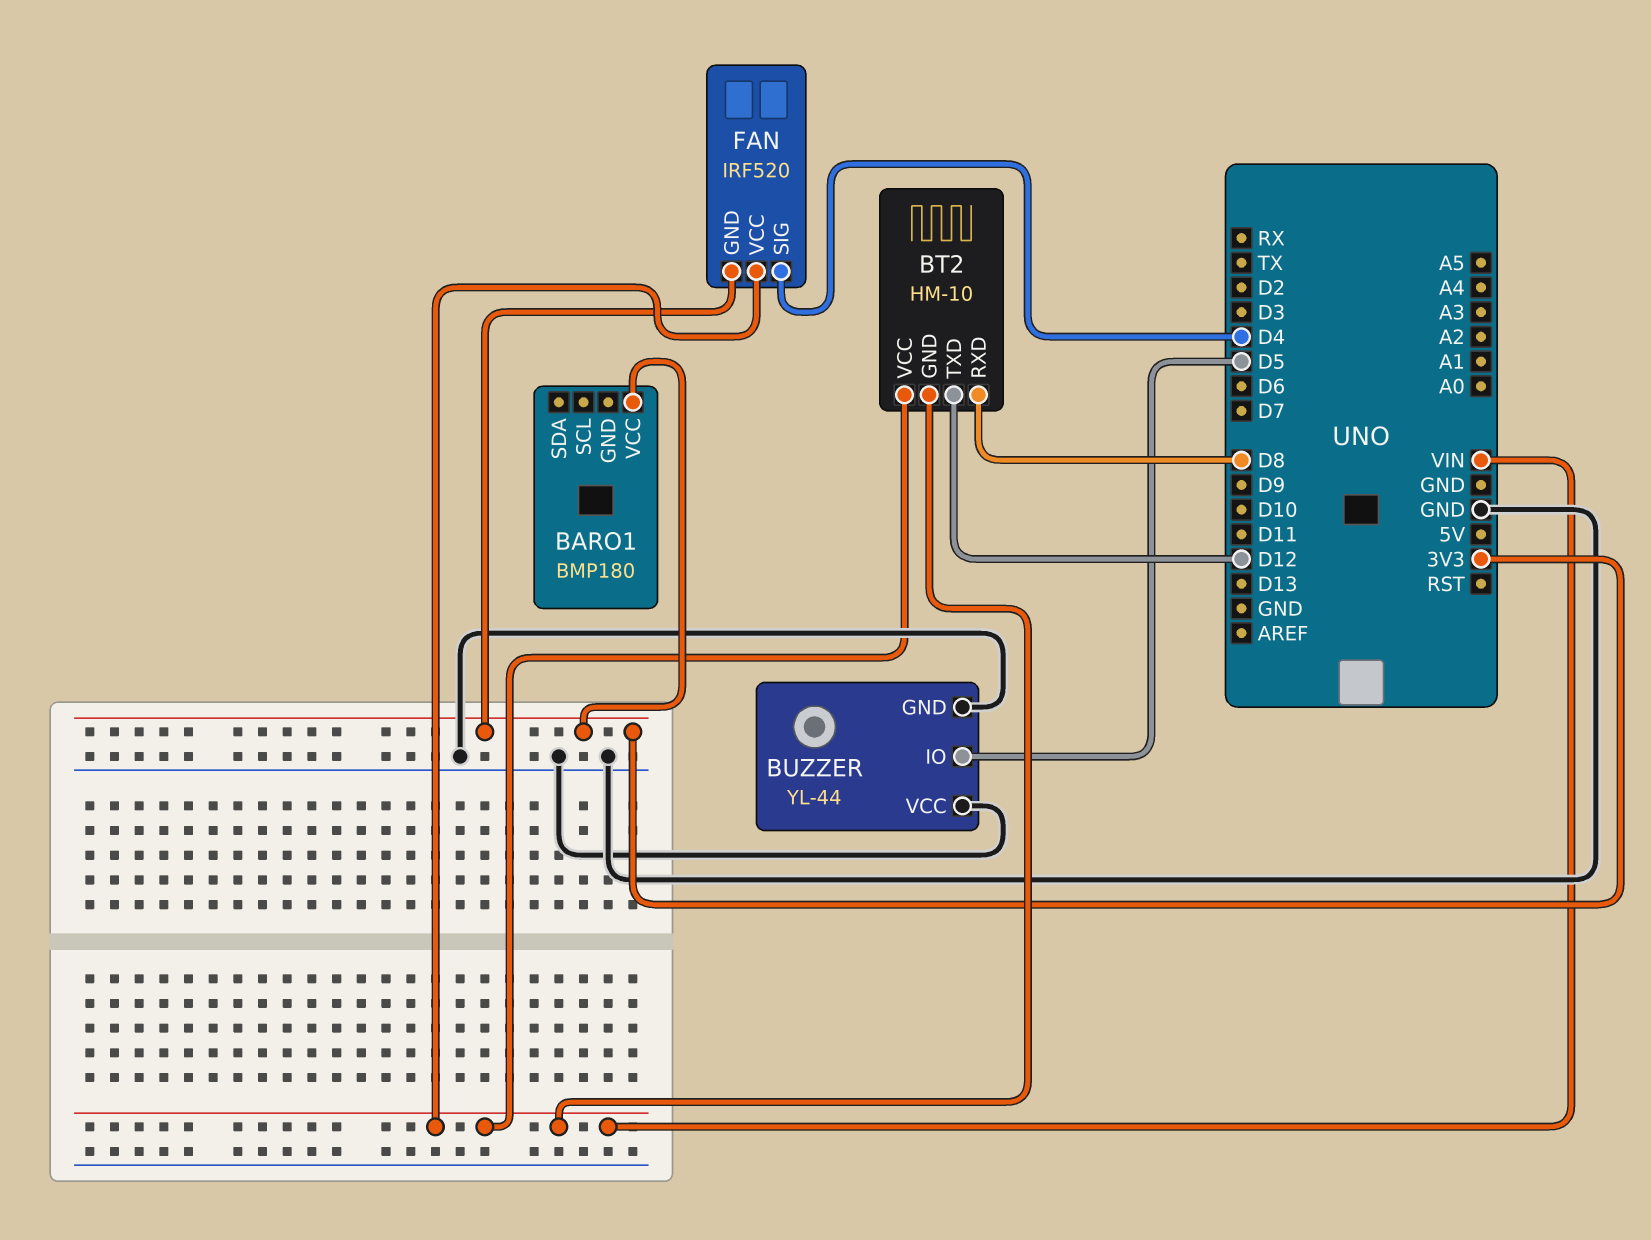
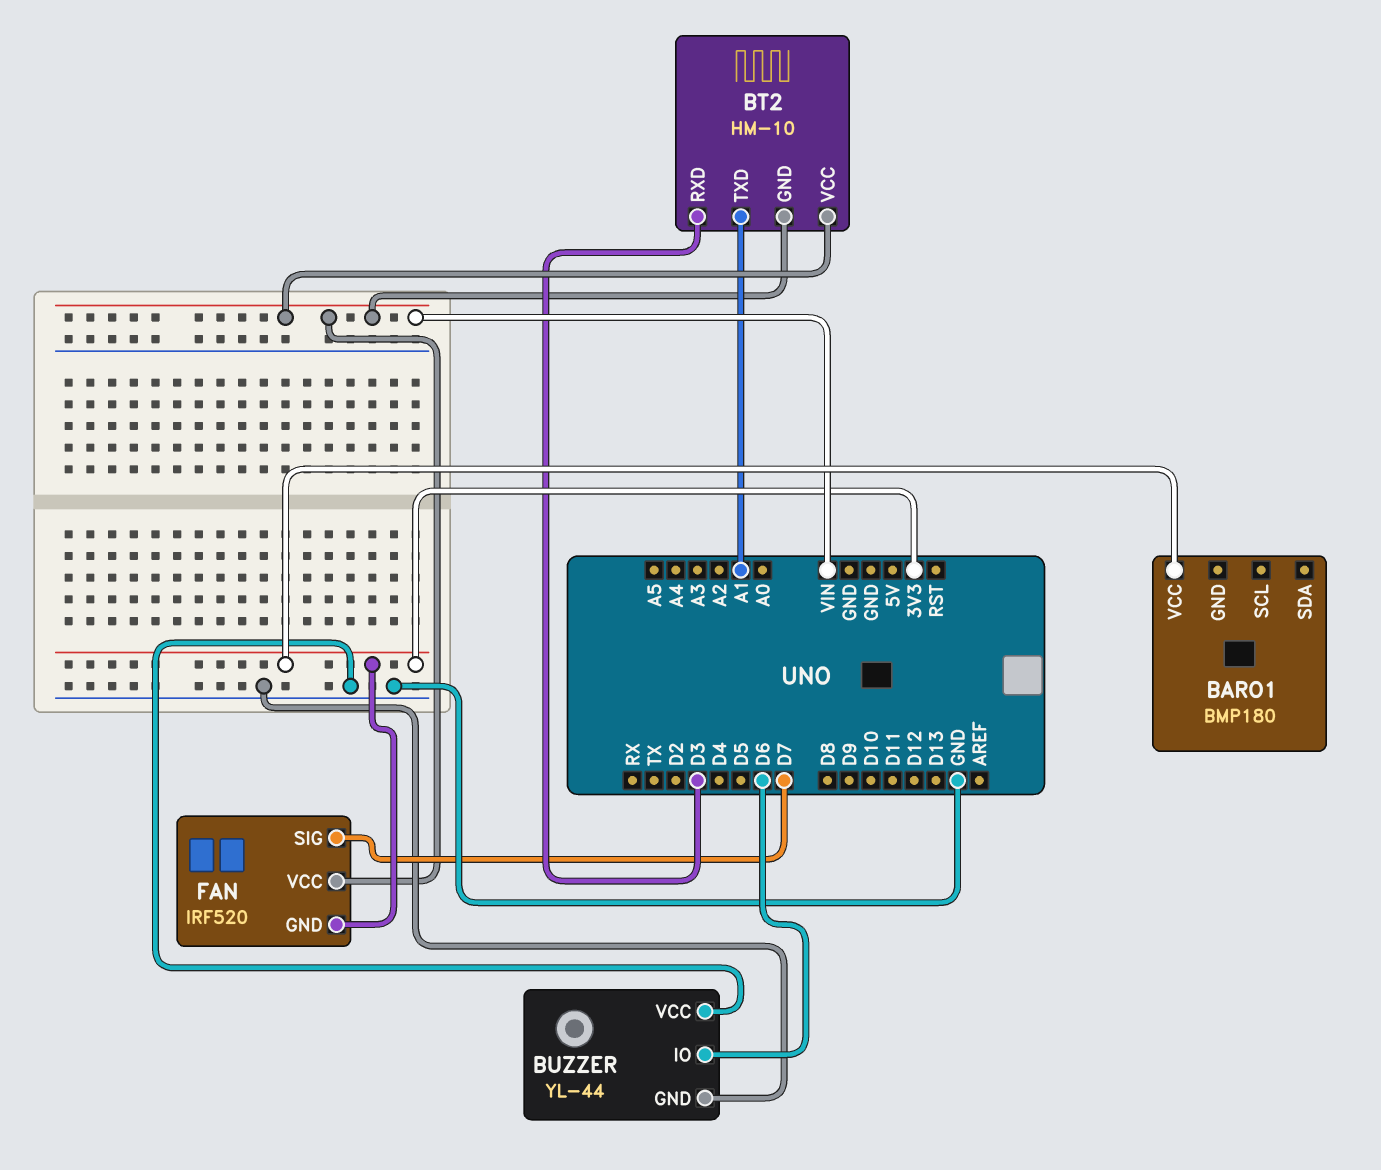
BT2 pin RXD: D8 -> D3
BT2 pin TXD: D12 -> A1
BUZZER pin IO: D5 -> D6
FAN pin SIG: D4 -> D7

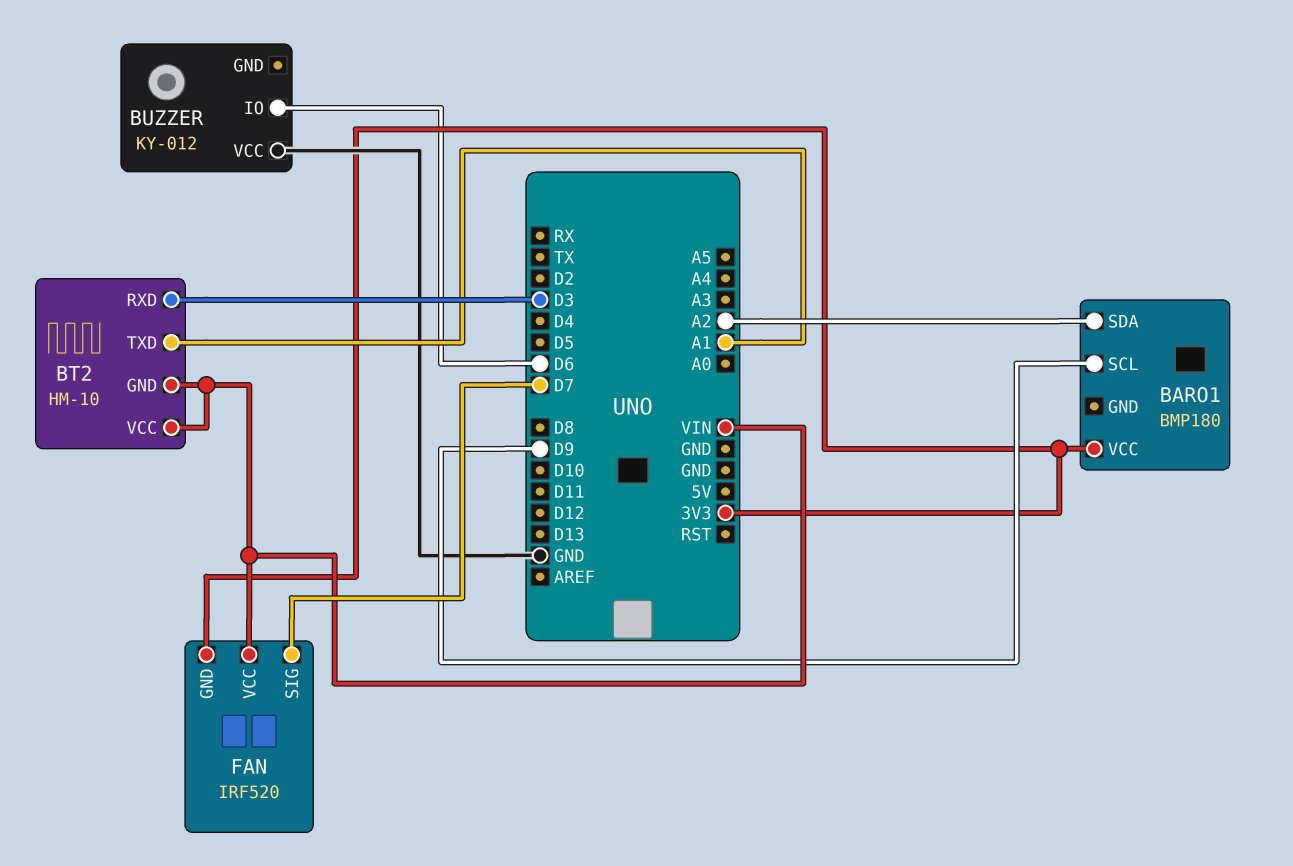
BARO1 pin SCL: none -> D9
BARO1 pin SDA: none -> A2
BUZZER: YL-44 -> KY-012
BUZZER pin GND: GND -> none

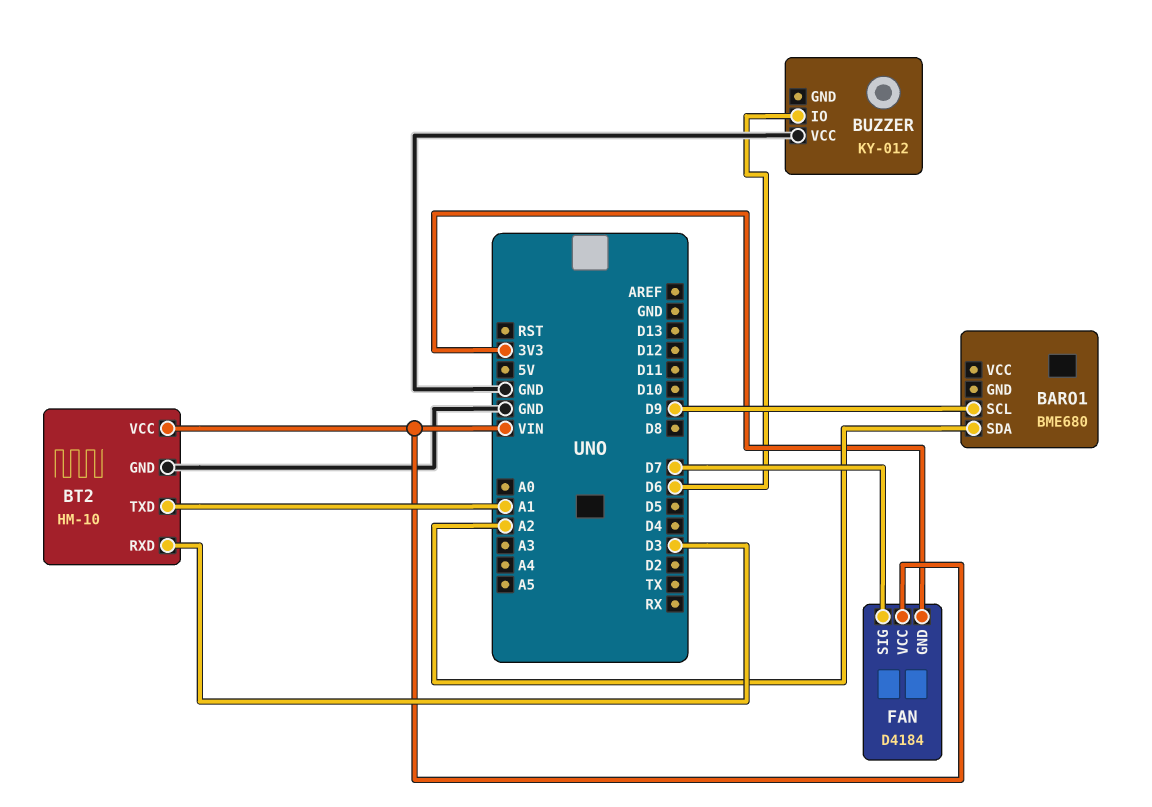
BARO1: BMP180 -> BME680
BARO1 pin VCC: 3V3 -> none
BT2 pin GND: VIN -> GND
FAN: IRF520 -> D4184

